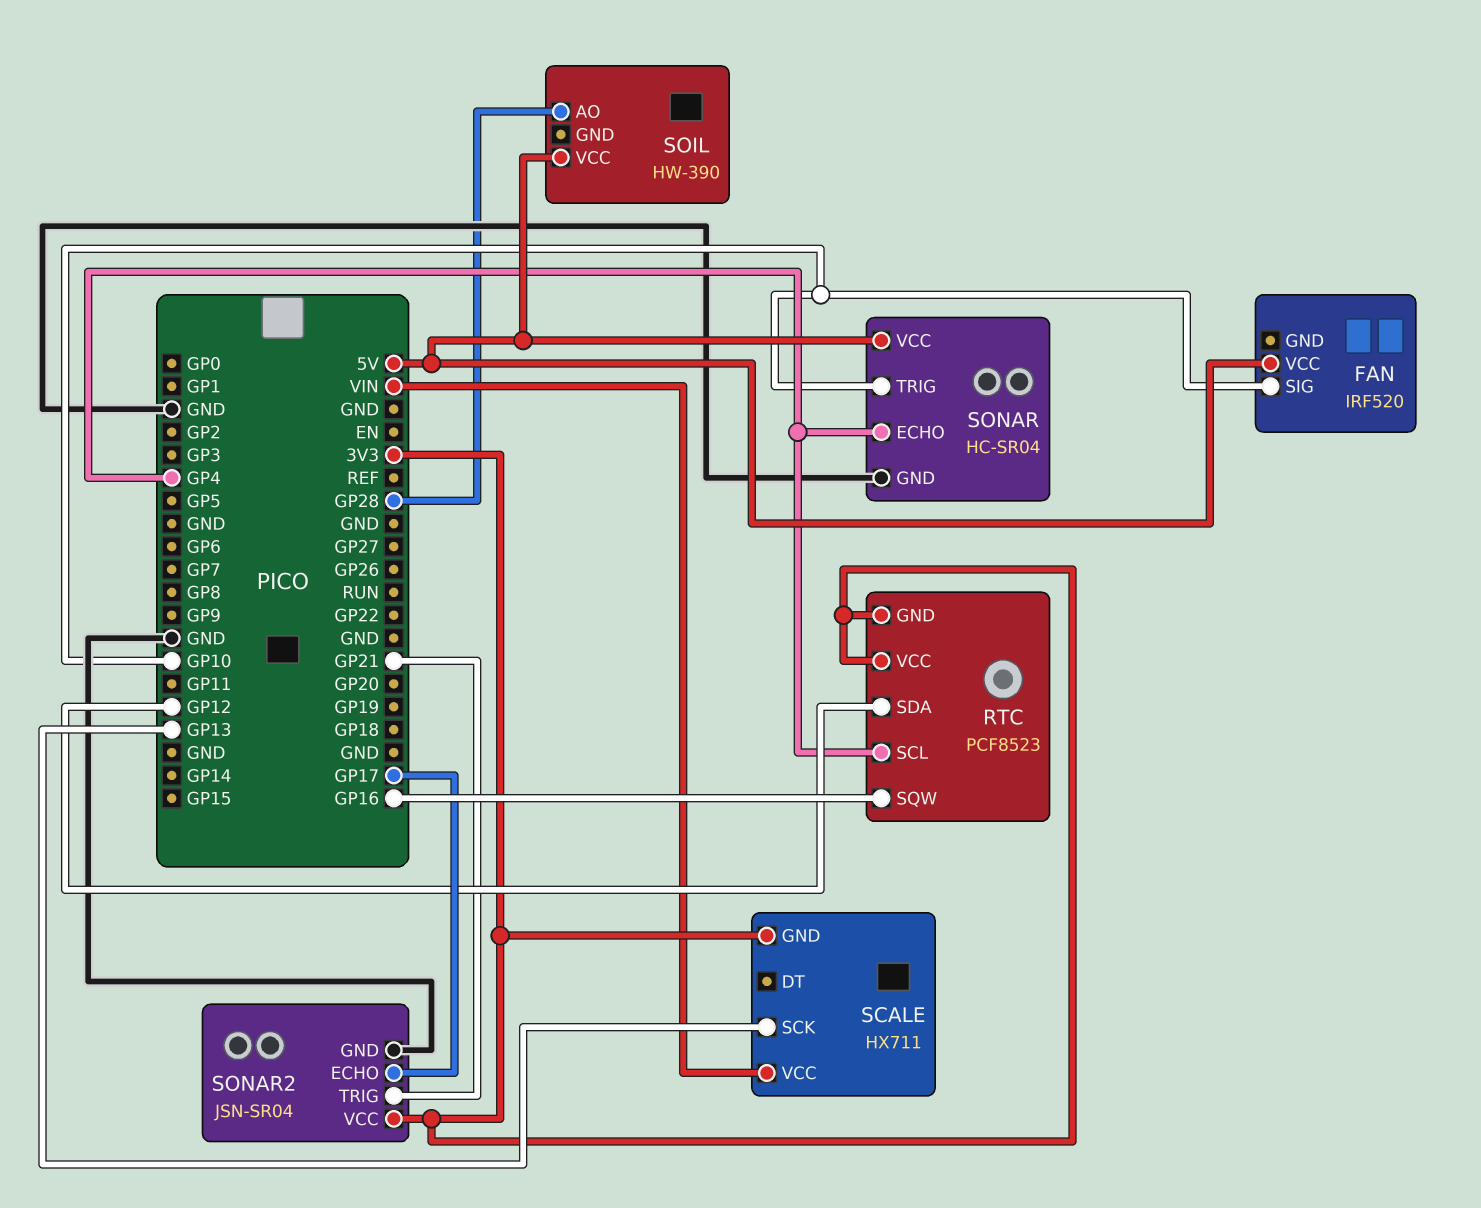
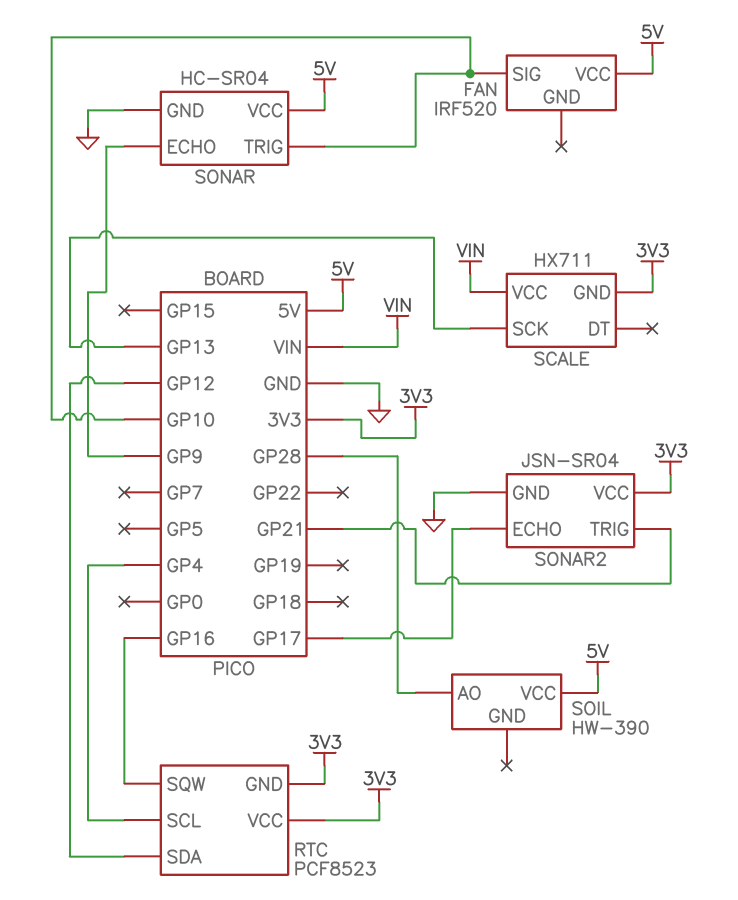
SONAR pin ECHO: GP4 -> GP9

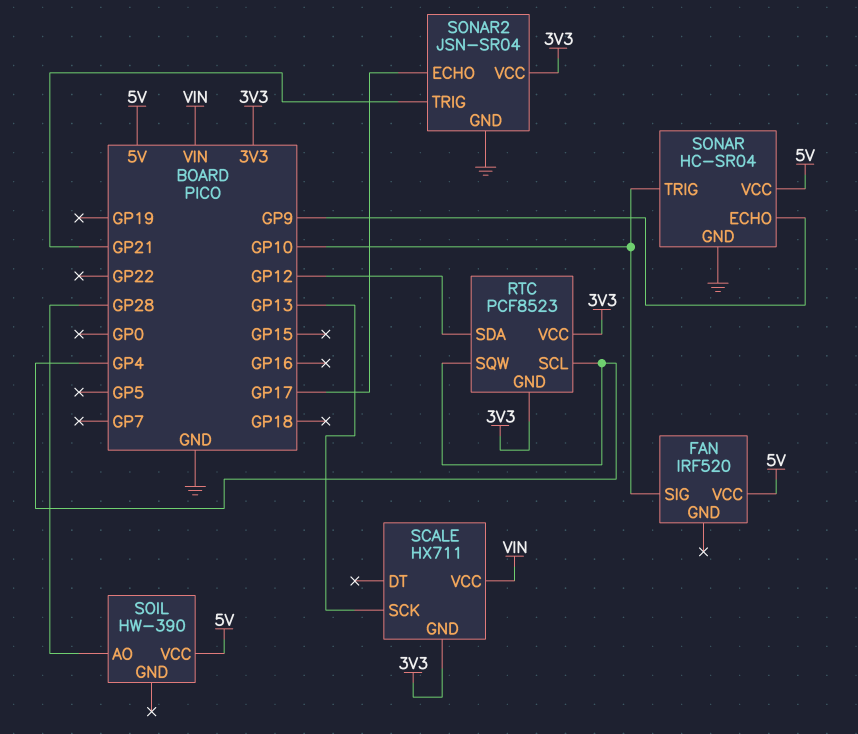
RTC pin SQW: GP16 -> GP4

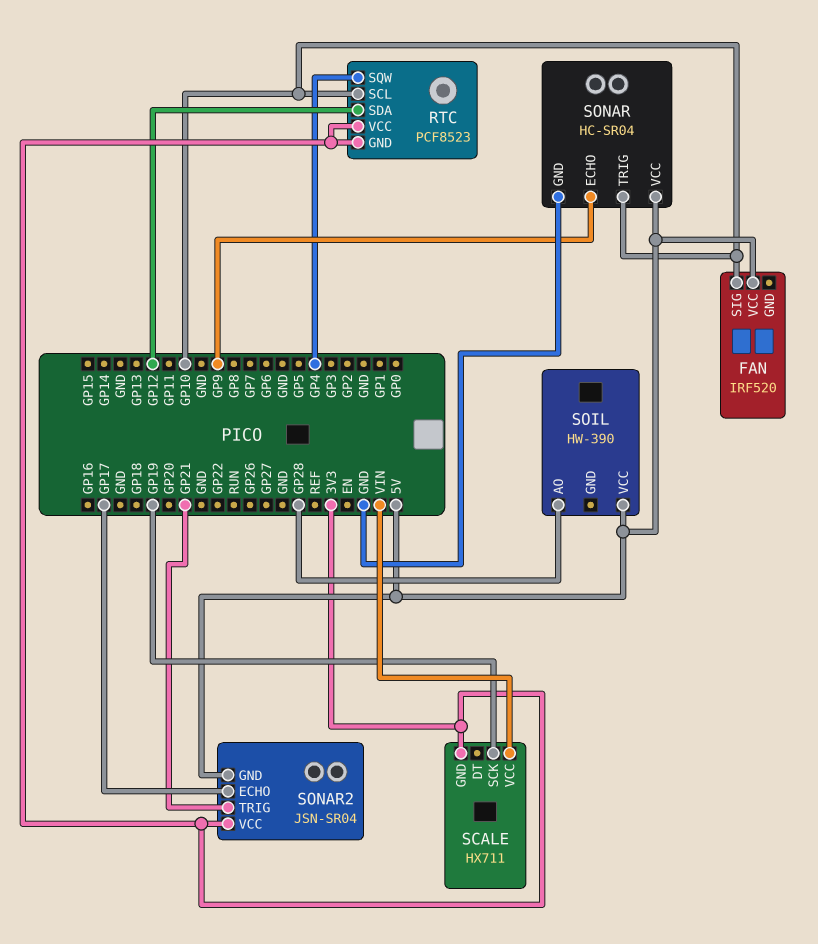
RTC pin SCL: GP4 -> GP10
SCALE pin SCK: GP13 -> GP19
SONAR2 pin GND: GND -> 5V

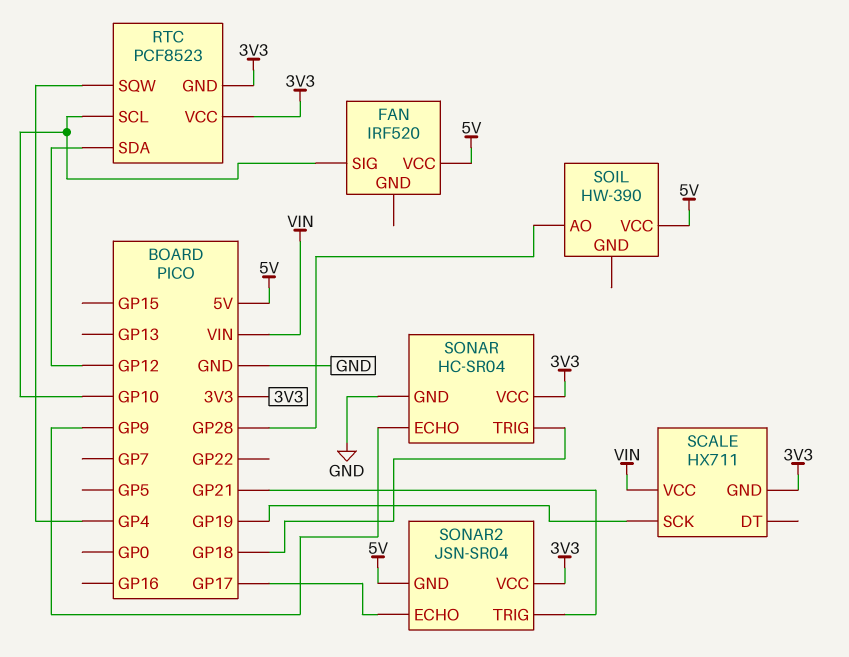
SONAR pin TRIG: GP10 -> GP18
SONAR pin VCC: 5V -> 3V3

